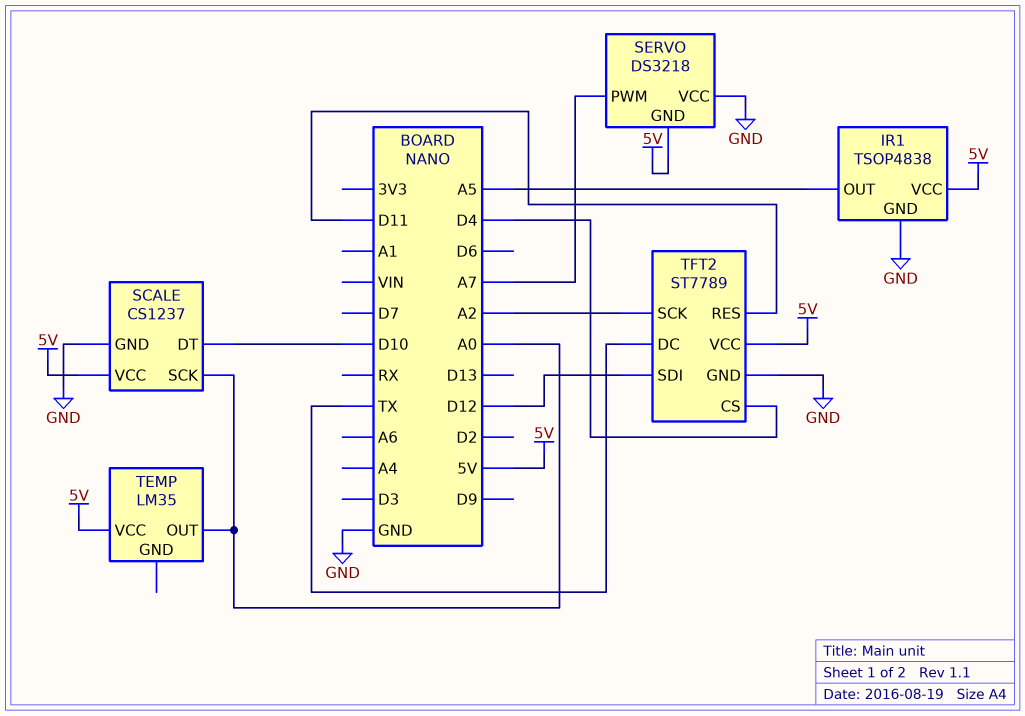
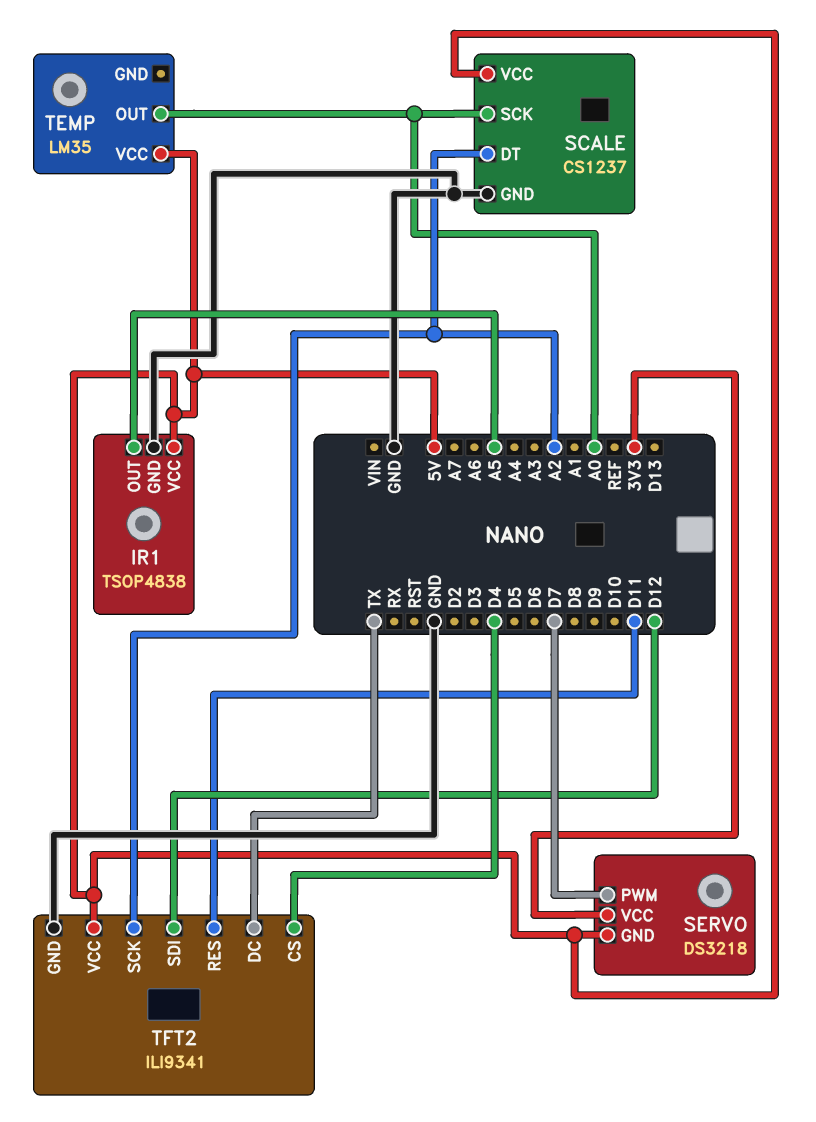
SCALE pin DT: D10 -> A2
SERVO pin PWM: A7 -> D7
SERVO pin VCC: GND -> 3V3
TFT2: ST7789 -> ILI9341

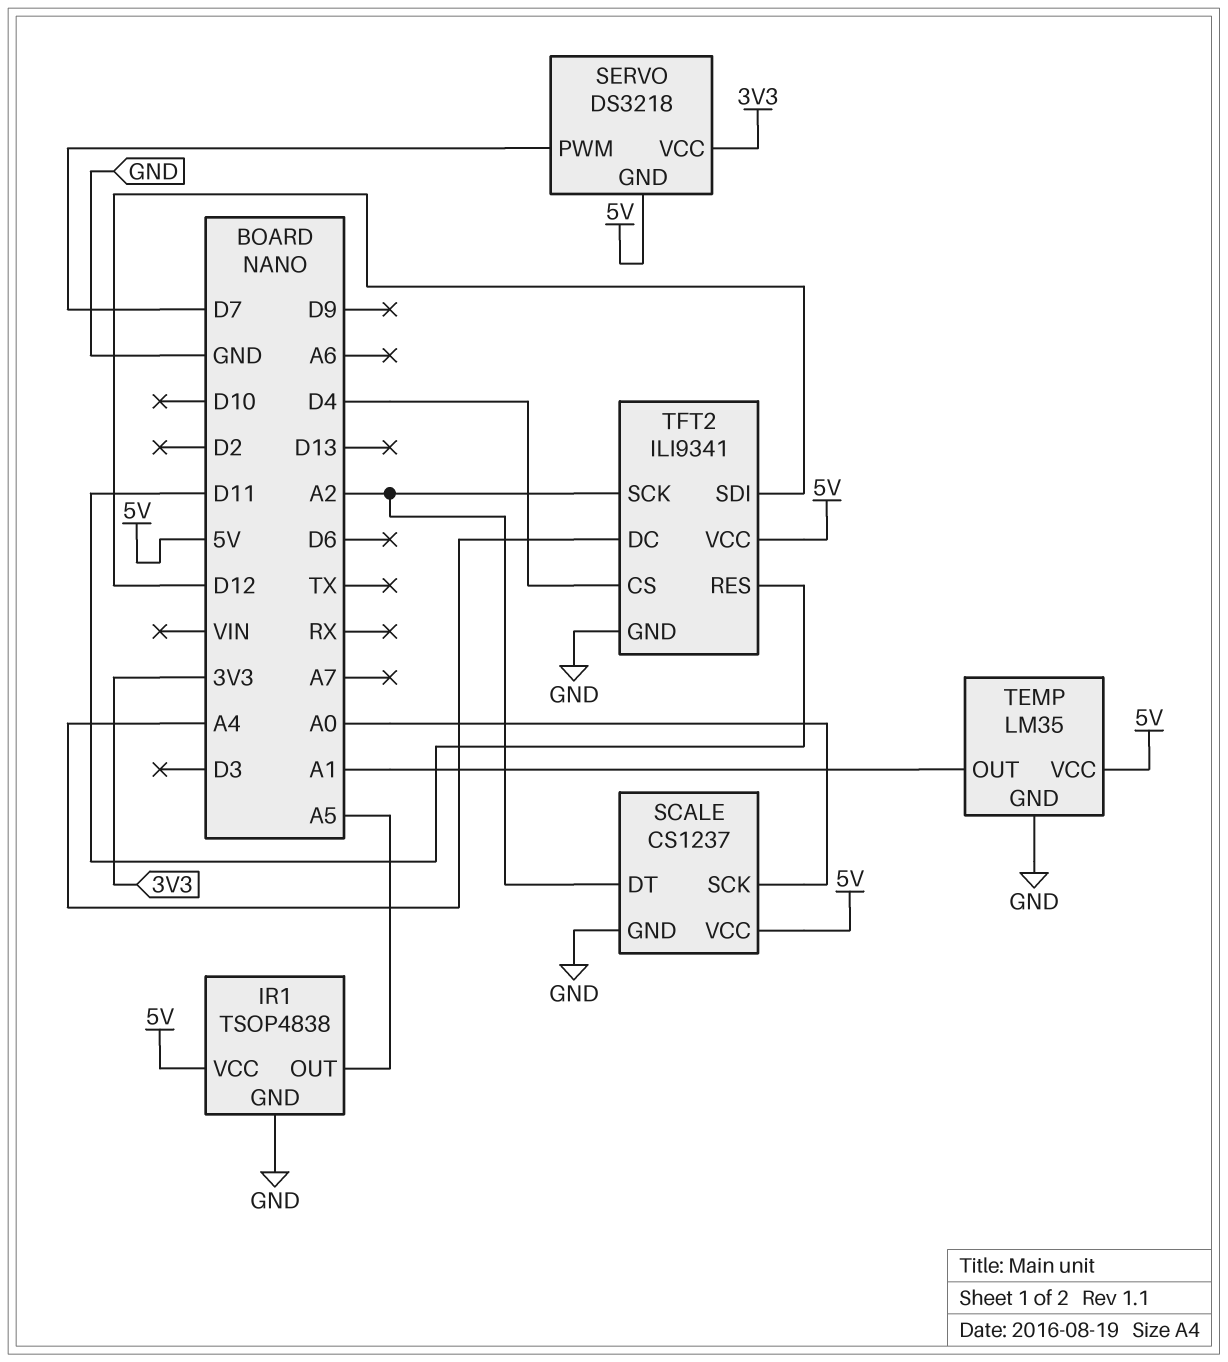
TEMP pin GND: none -> GND
TEMP pin OUT: A0 -> A1
TFT2 pin DC: TX -> A4

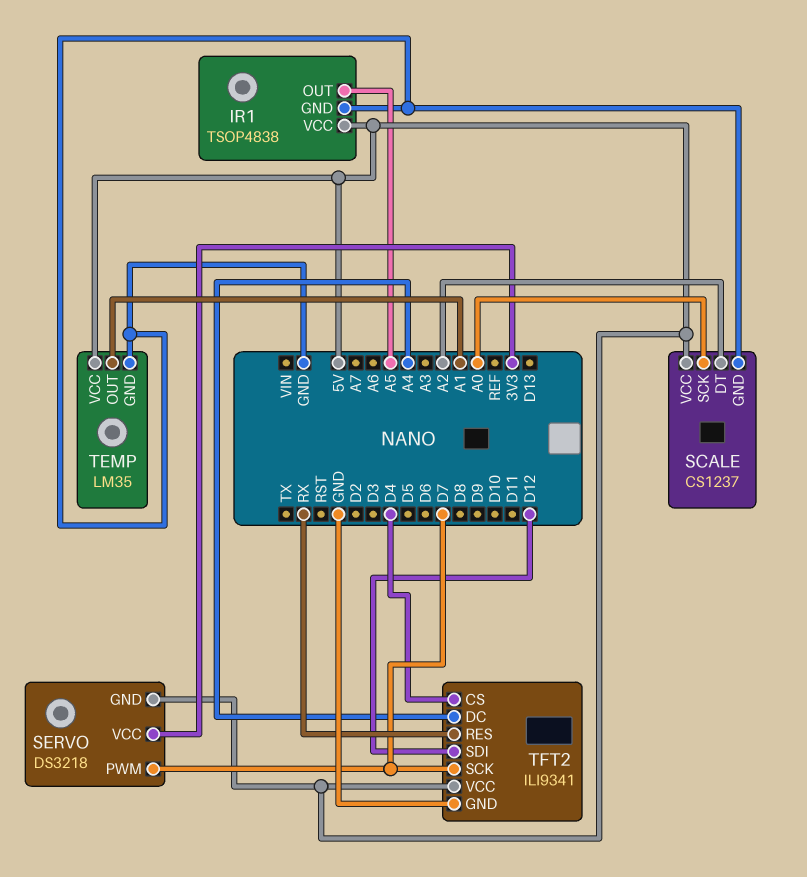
TFT2 pin RES: D11 -> RX
TFT2 pin SCK: A2 -> D7

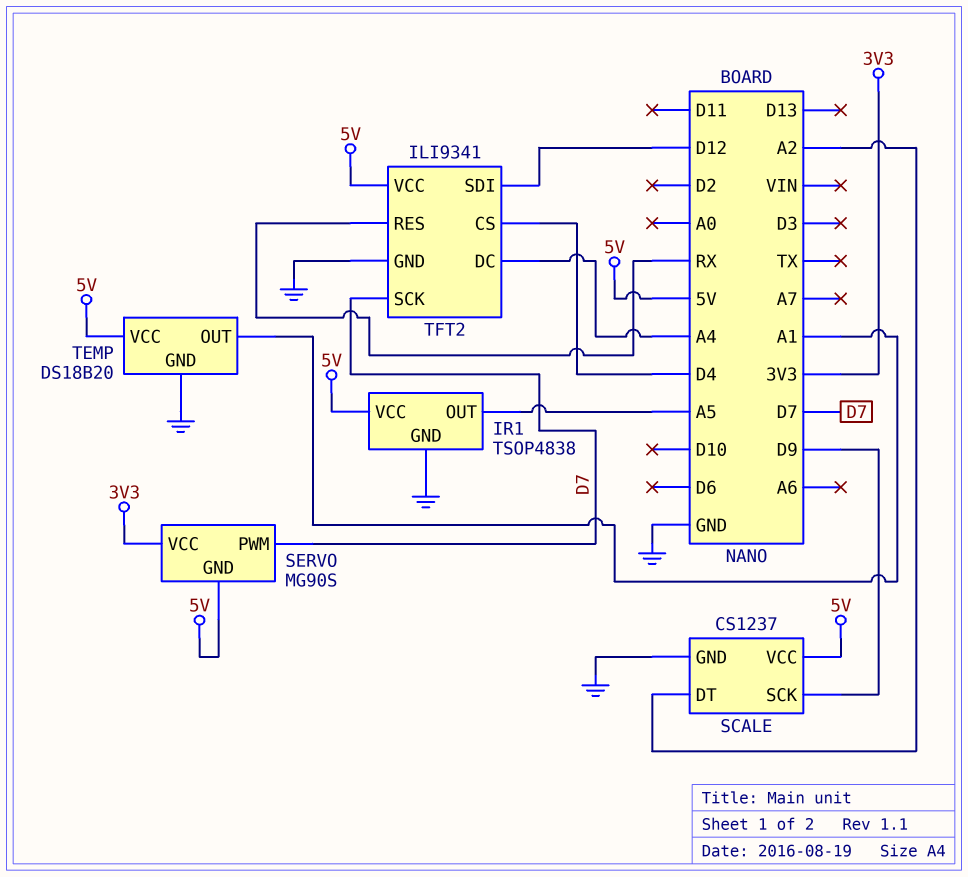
SCALE pin SCK: A0 -> D9
SERVO: DS3218 -> MG90S
TEMP: LM35 -> DS18B20

